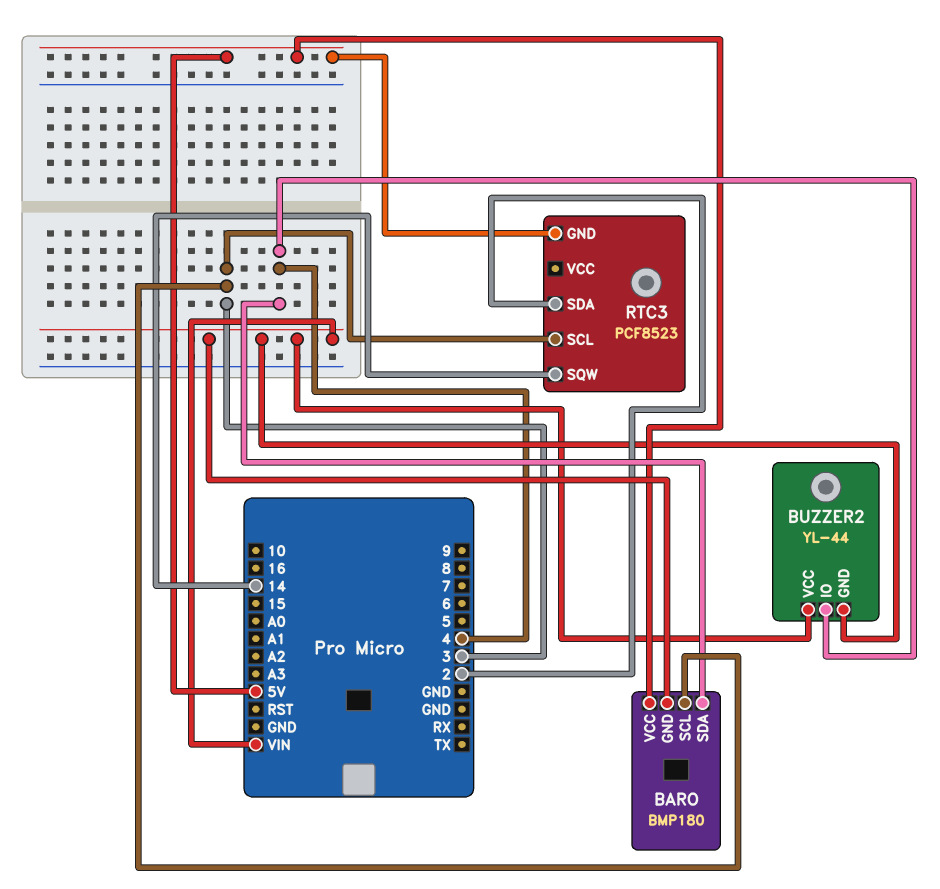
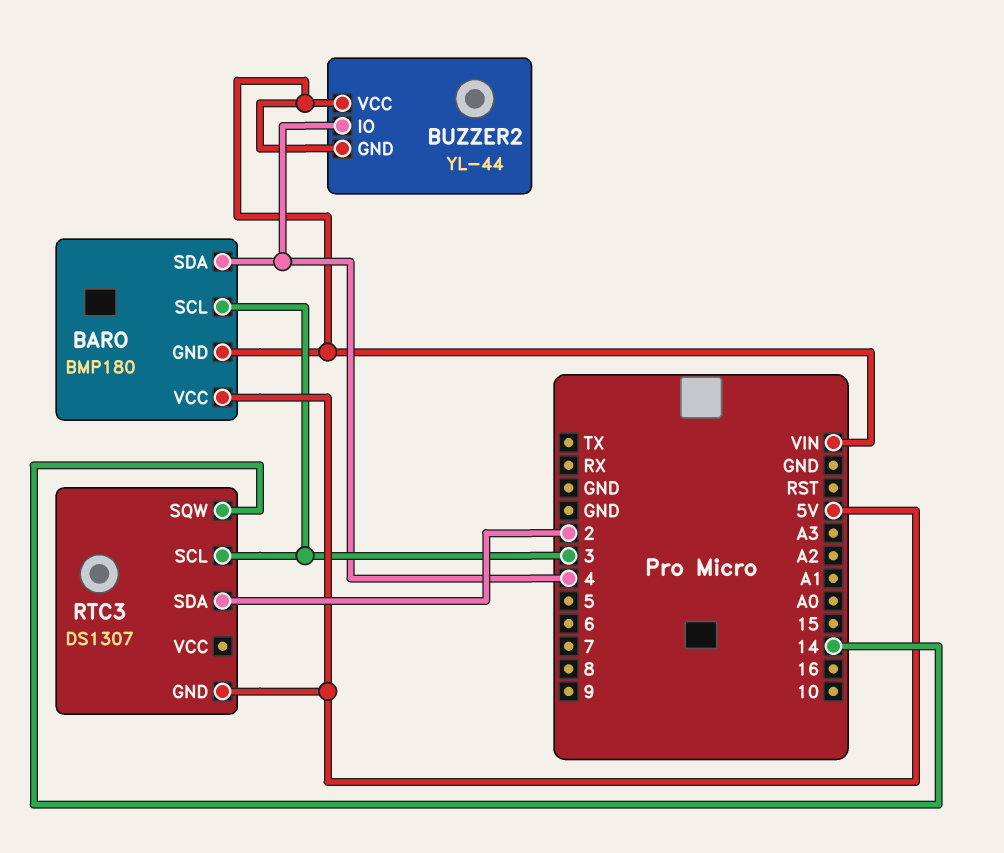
RTC3: PCF8523 -> DS1307

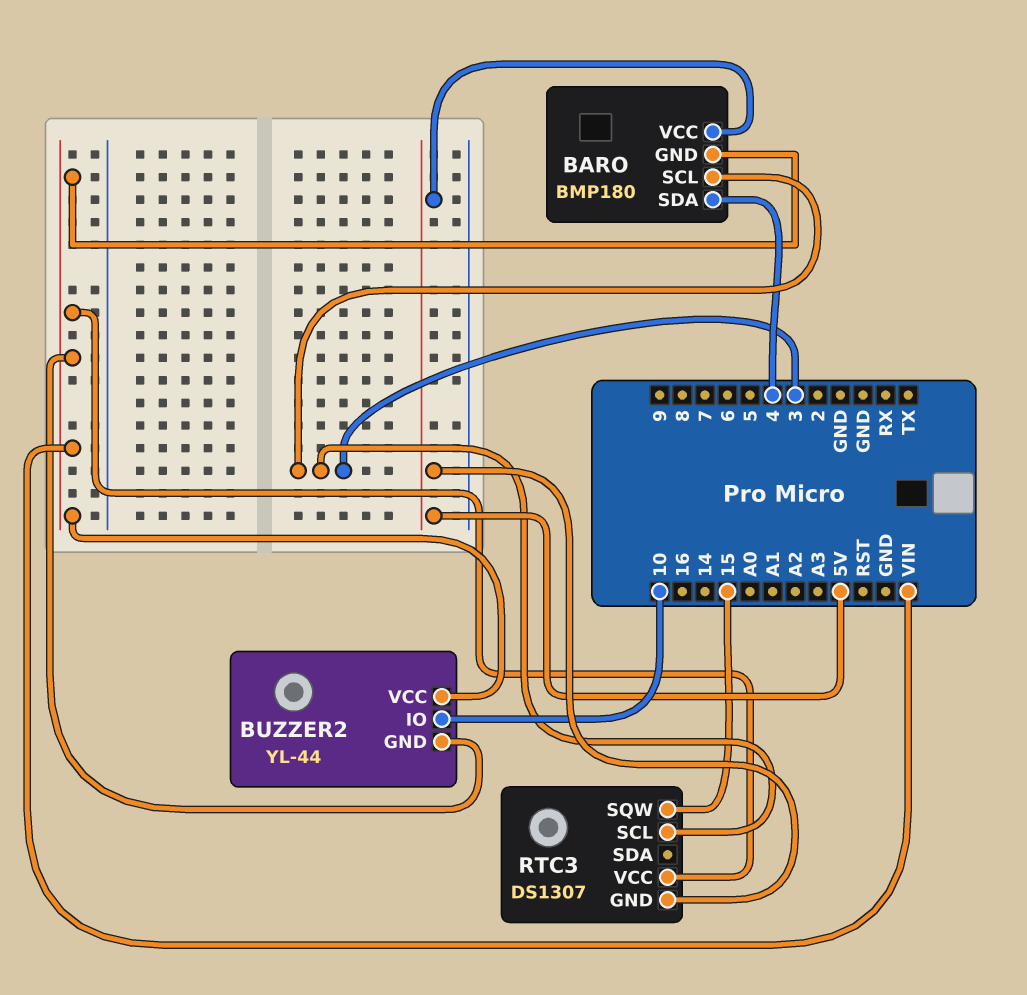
BUZZER2 pin IO: 4 -> 10
RTC3 pin SDA: 2 -> none
RTC3 pin SQW: 14 -> 15
RTC3 pin VCC: none -> VIN

